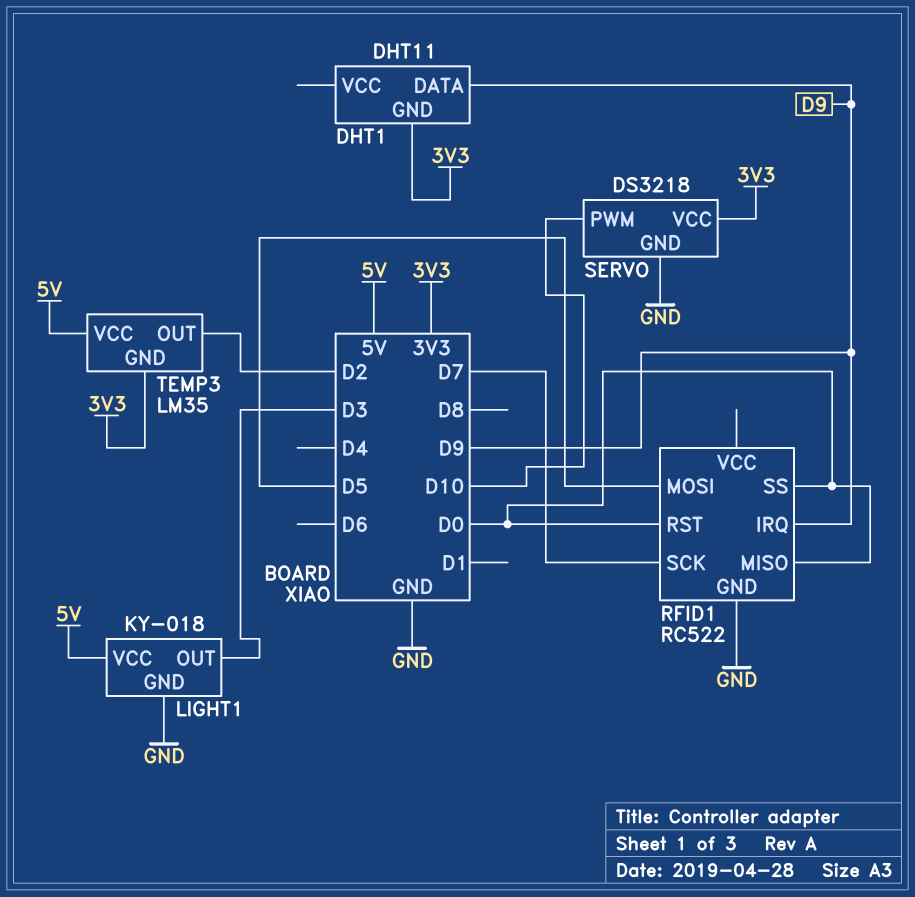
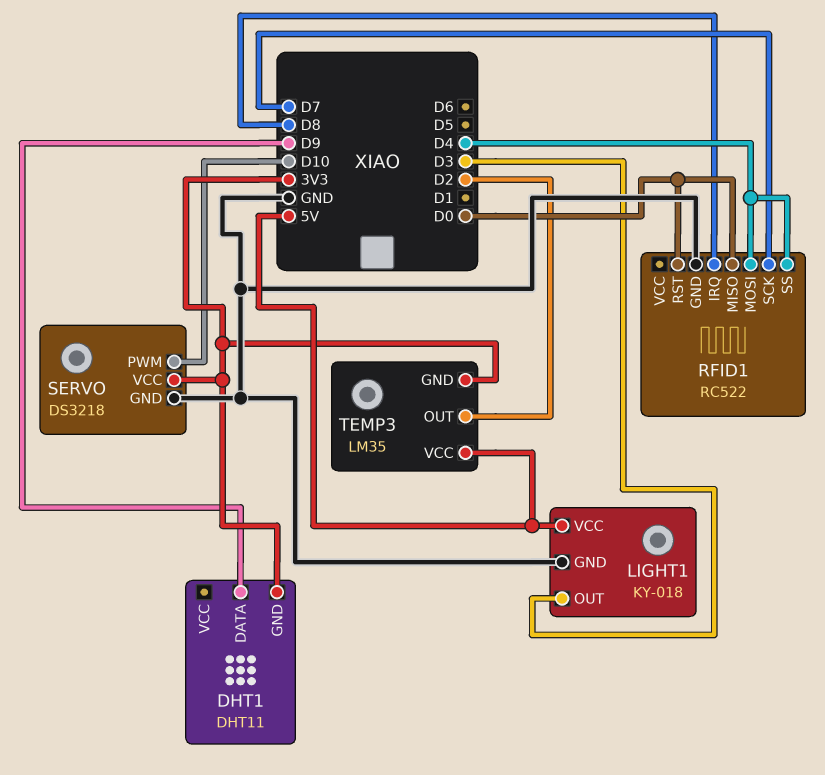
RFID1 pin IRQ: D9 -> D8
RFID1 pin MOSI: D5 -> D4
RFID1 pin SS: D0 -> D4

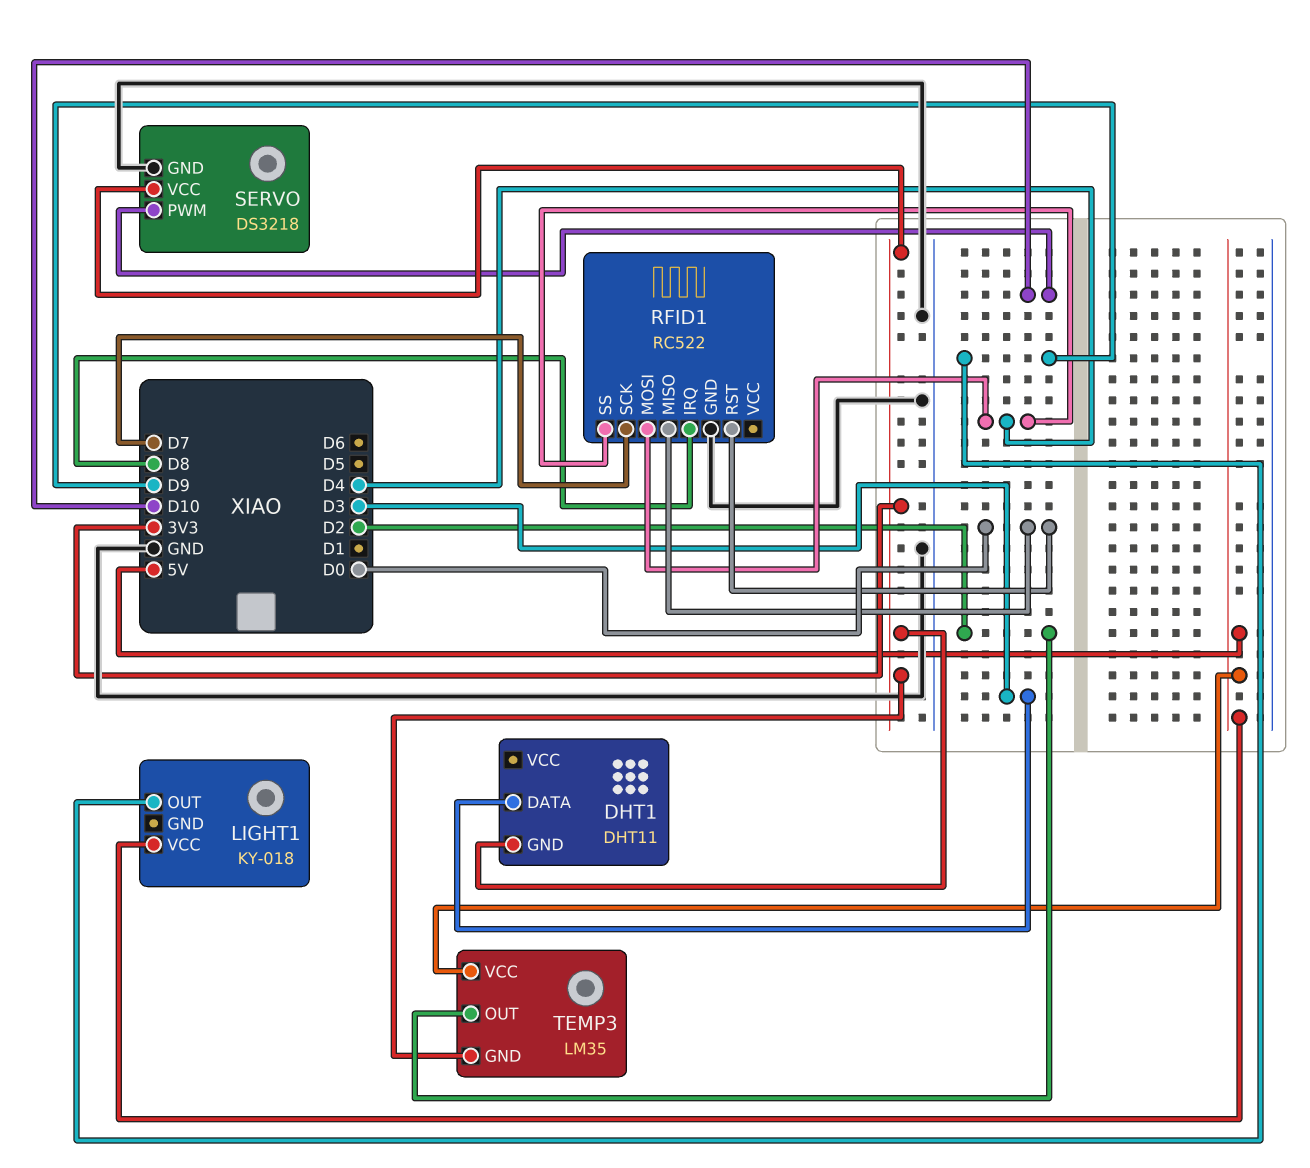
DHT1 pin DATA: D9 -> D3
LIGHT1 pin GND: GND -> none
LIGHT1 pin OUT: D3 -> D9

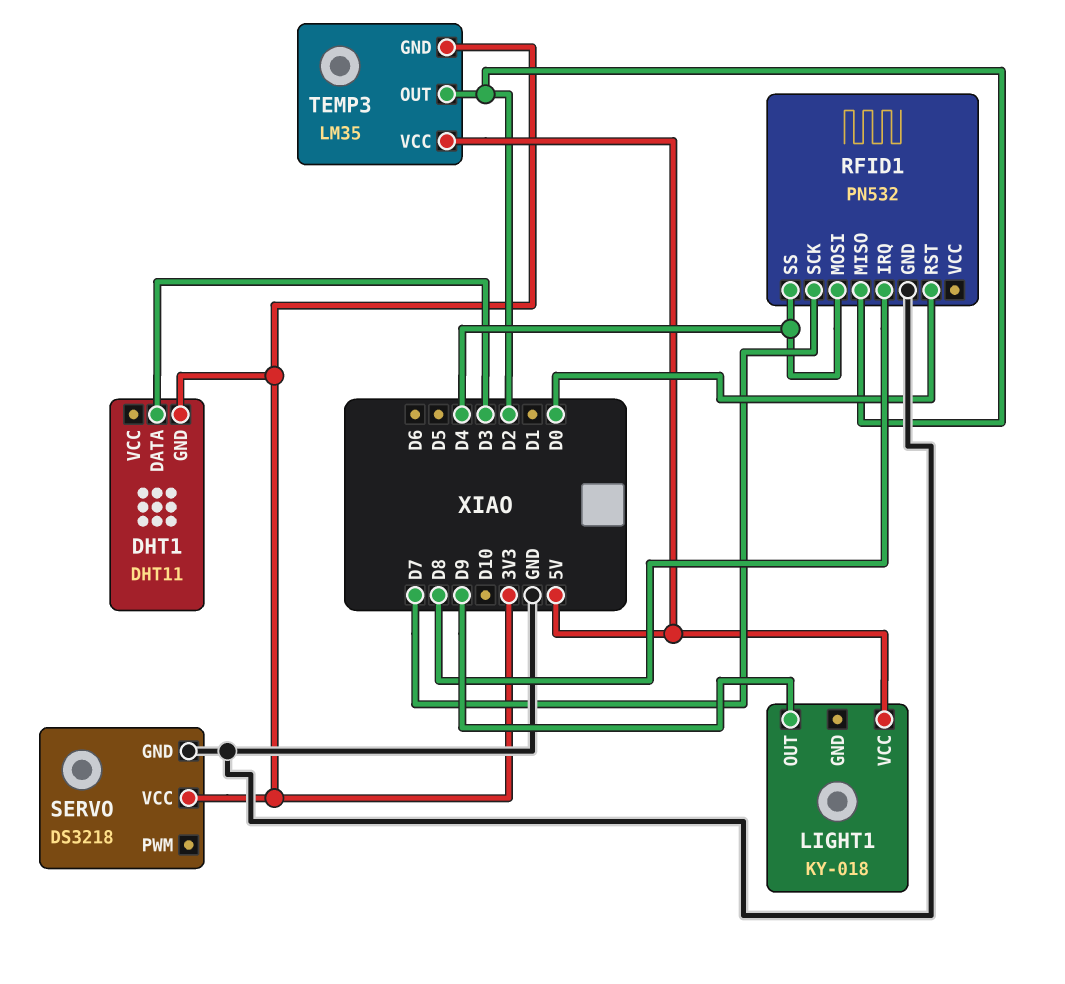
RFID1: RC522 -> PN532
RFID1 pin MISO: D0 -> D2
SERVO pin PWM: D10 -> none

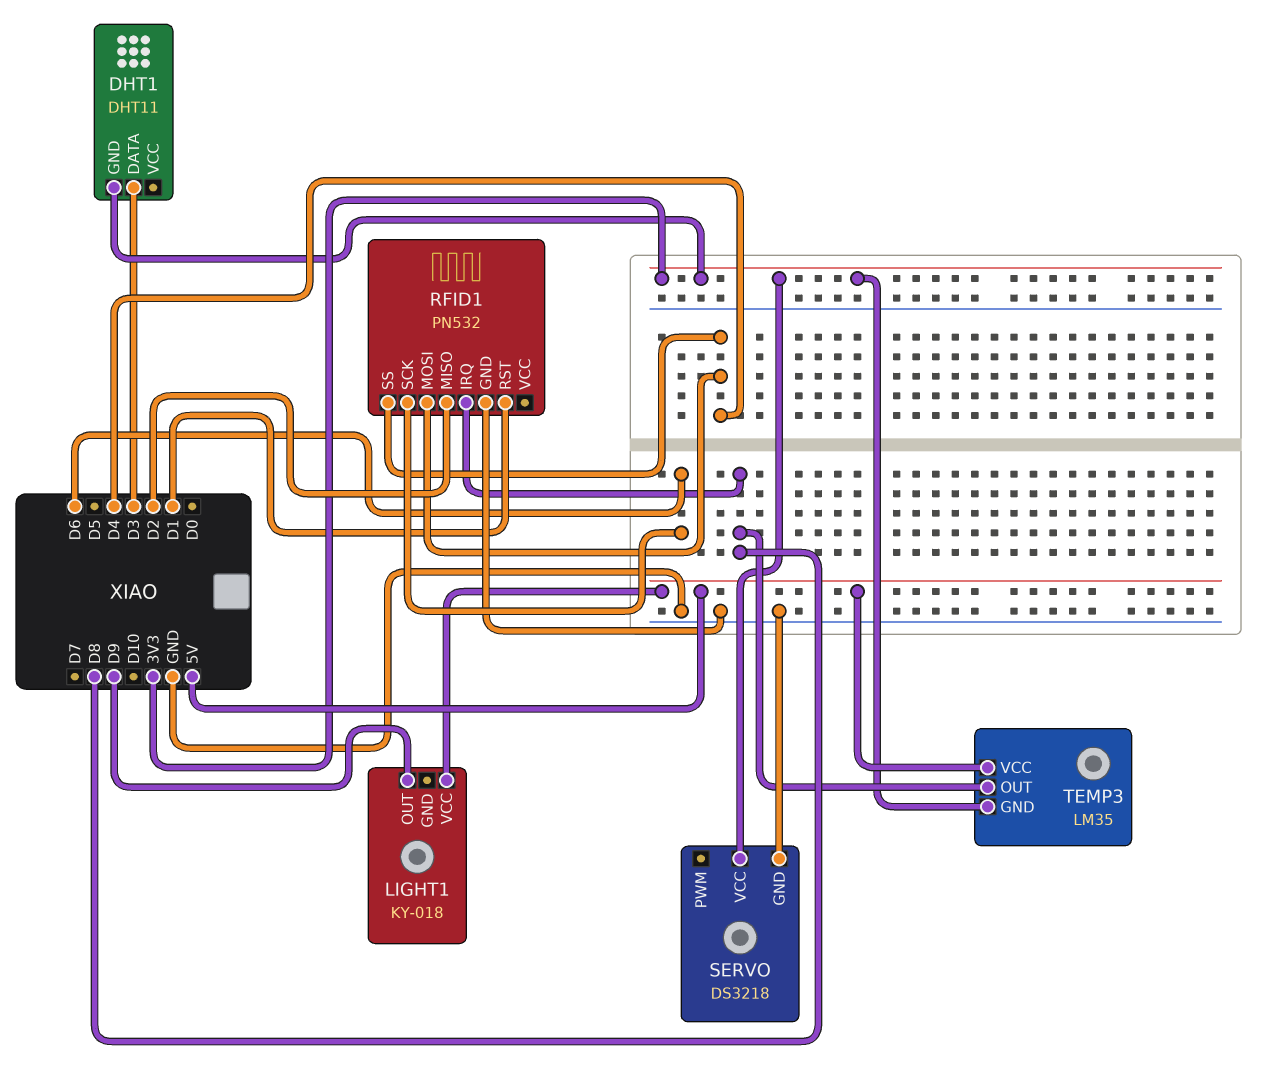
RFID1 pin RST: D0 -> D1
RFID1 pin SCK: D7 -> D6
TEMP3 pin OUT: D2 -> D8

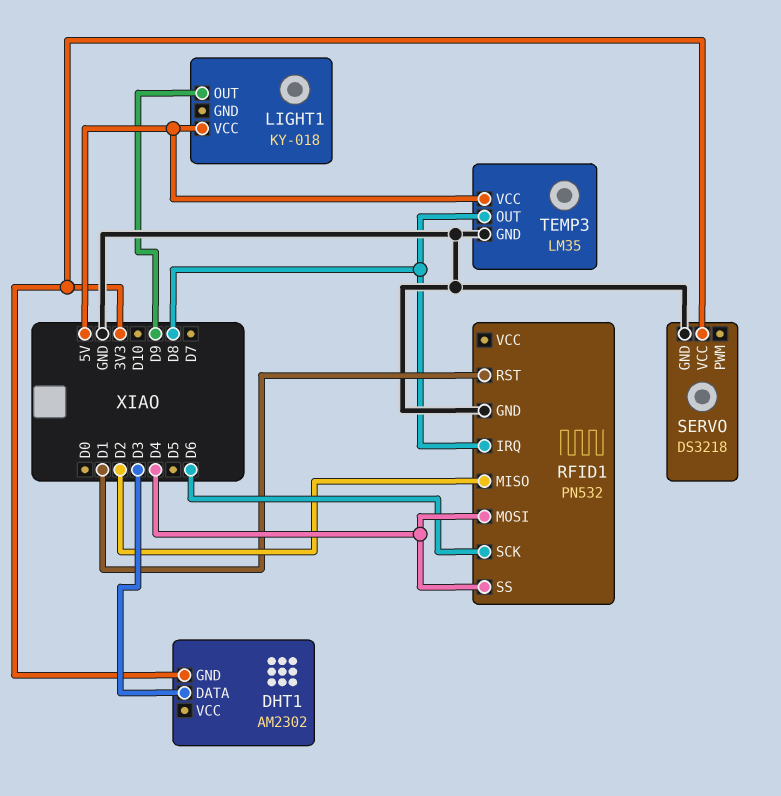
DHT1: DHT11 -> AM2302
TEMP3 pin GND: 3V3 -> GND

